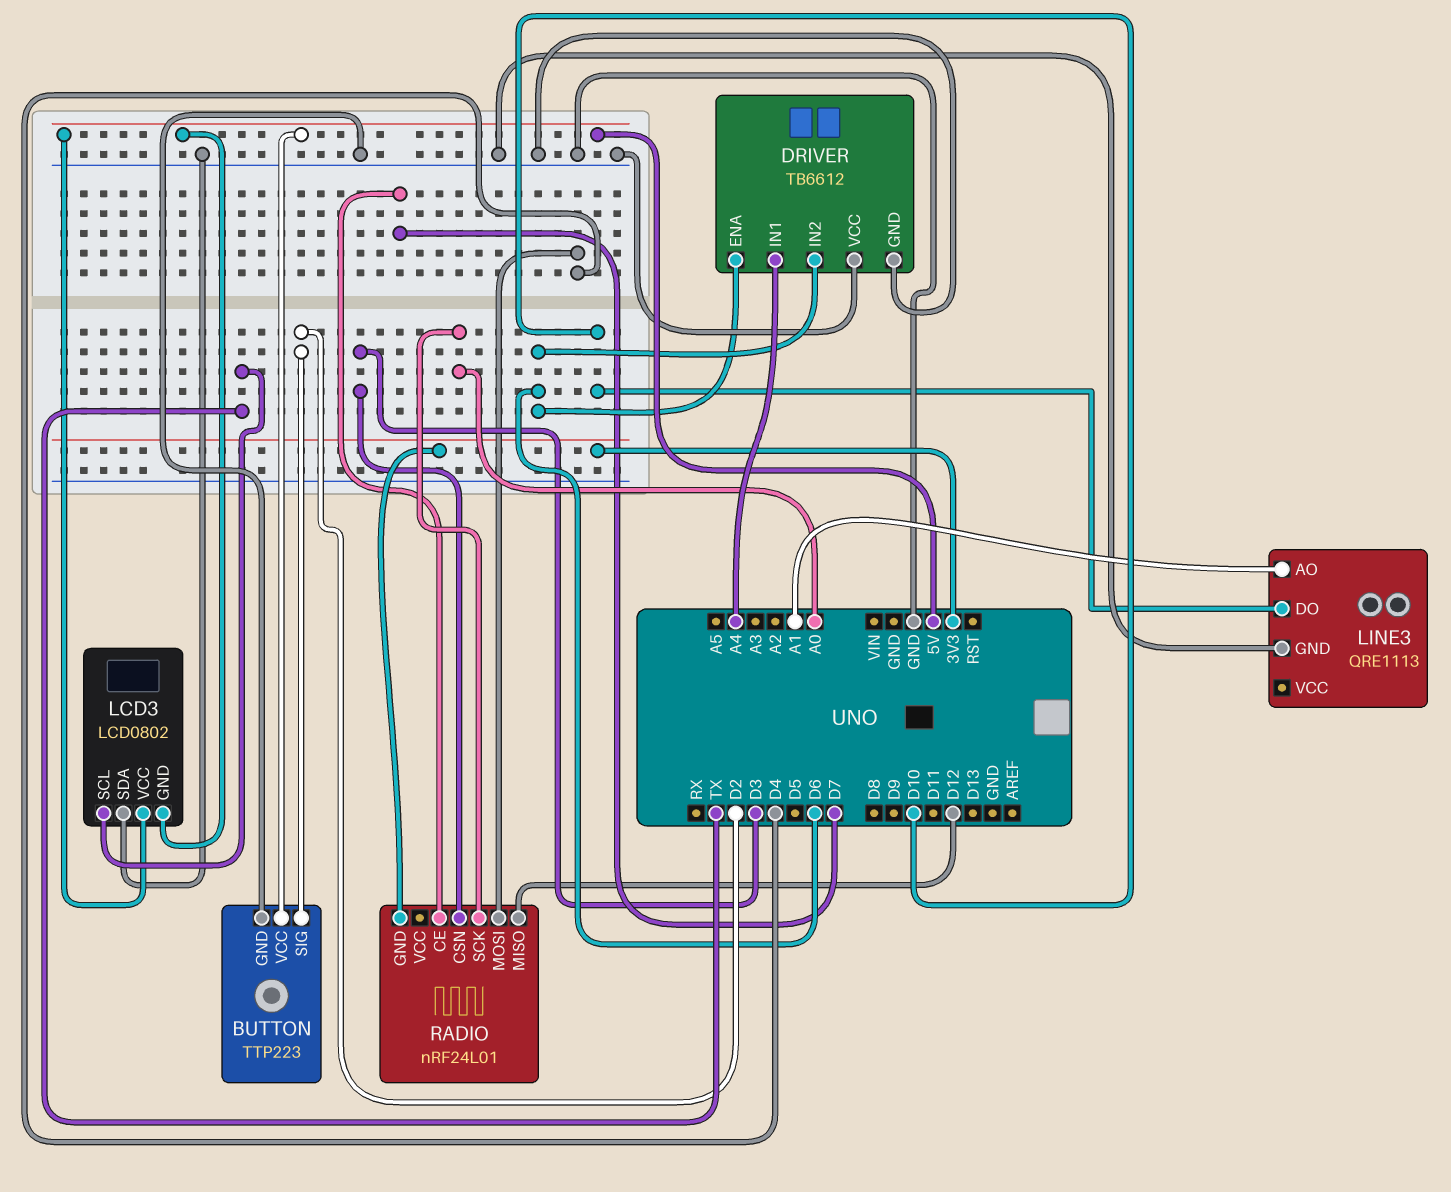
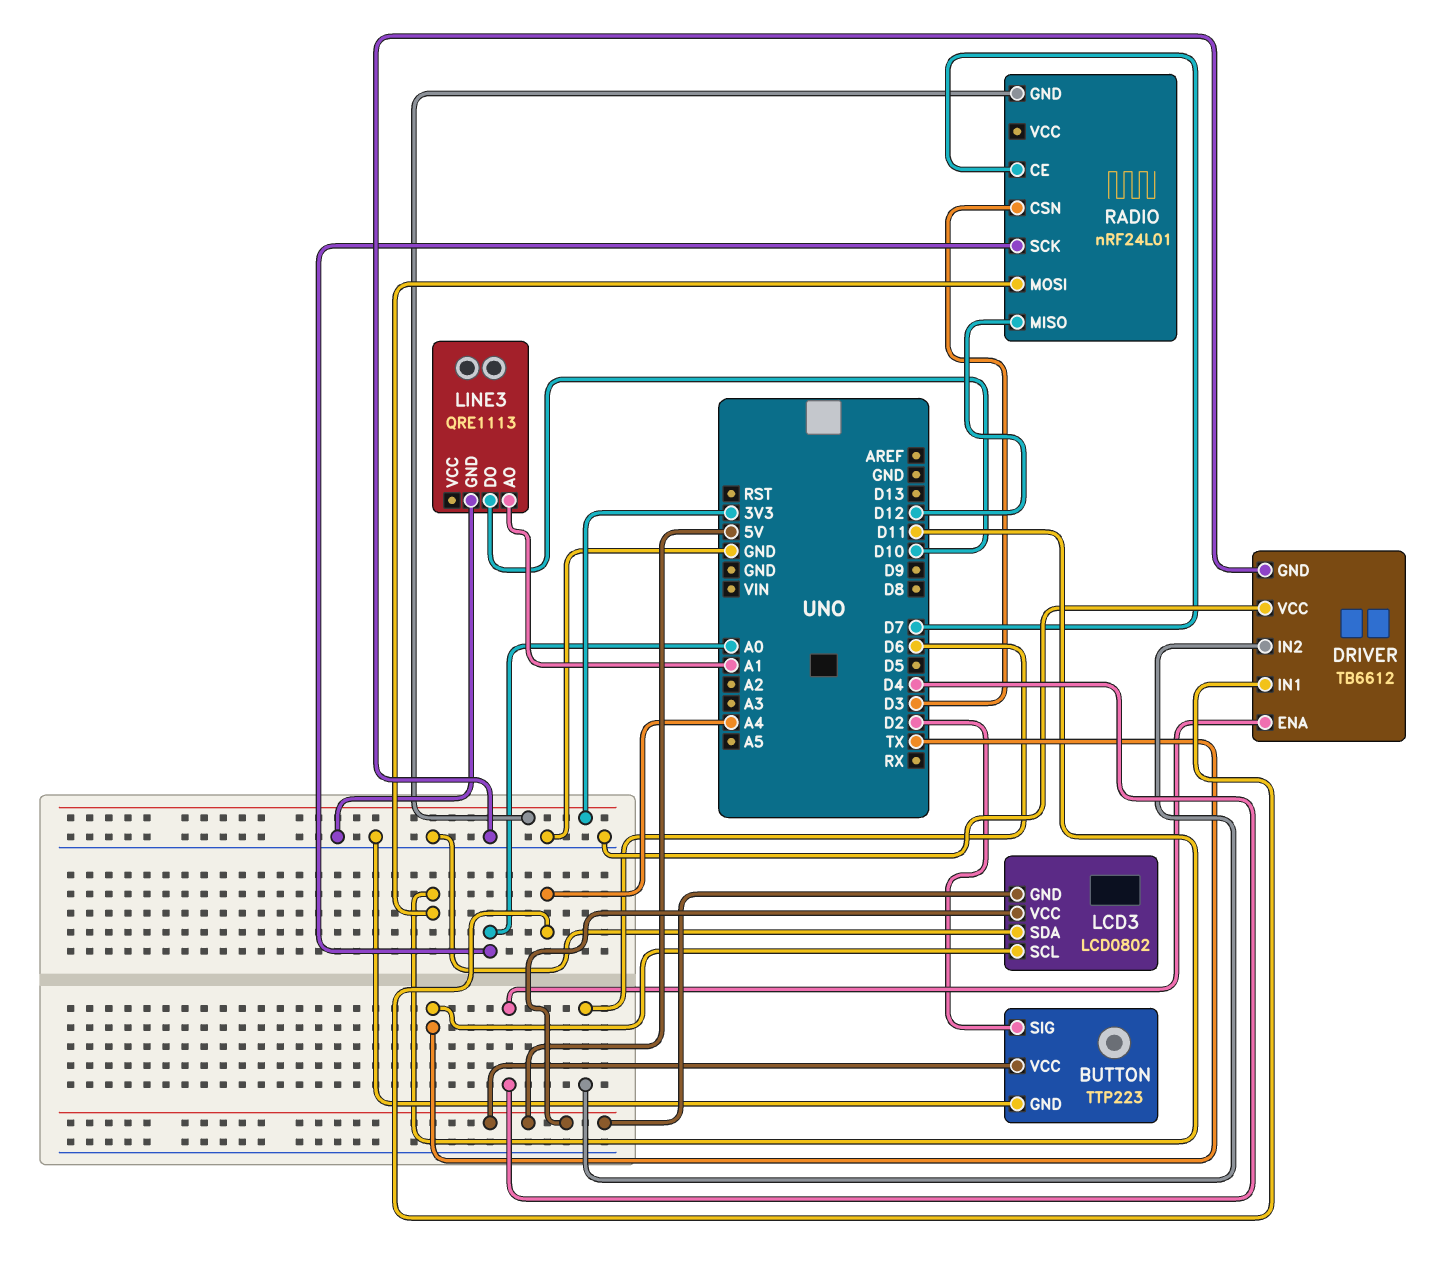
DRIVER pin ENA: D6 -> D4
RADIO pin MOSI: D4 -> D11

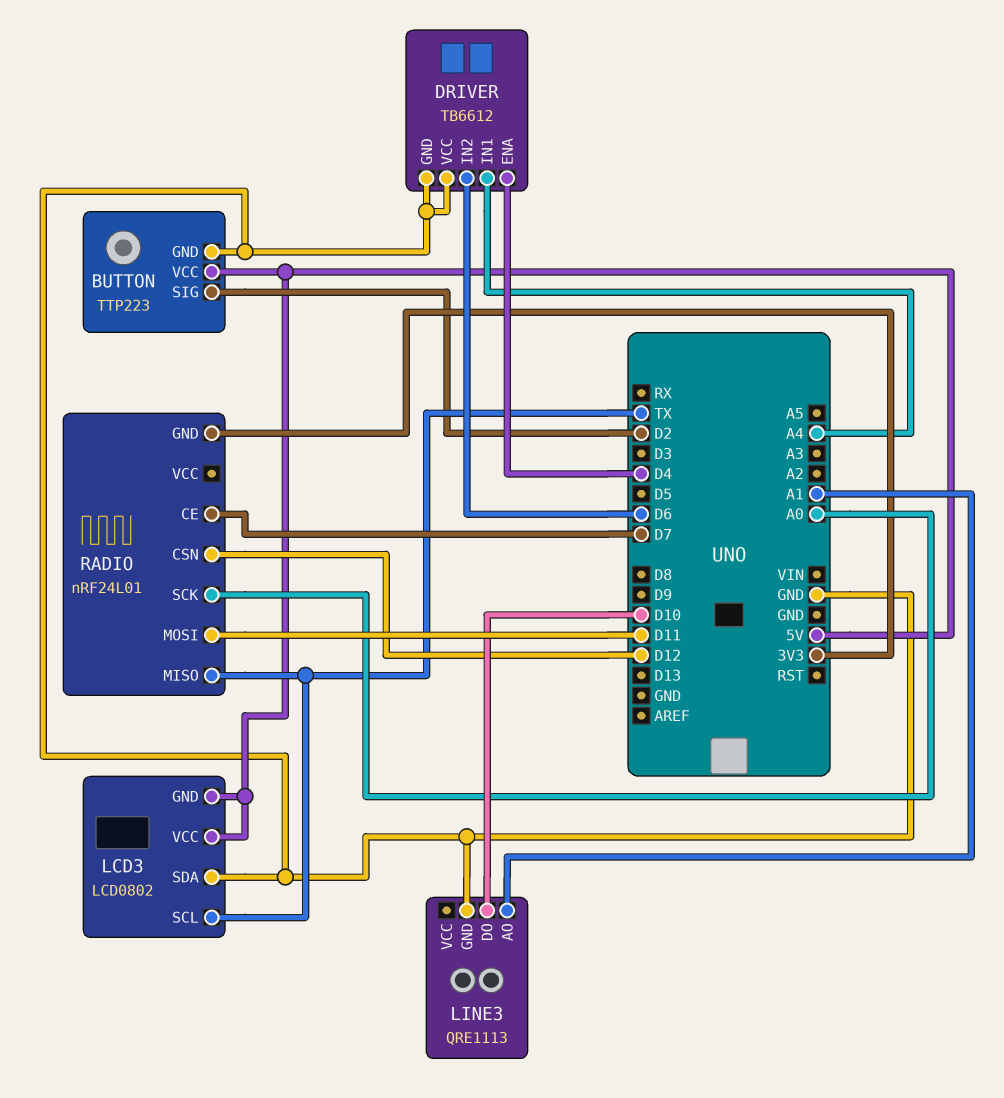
RADIO pin CSN: D3 -> D12
RADIO pin MISO: D12 -> TX

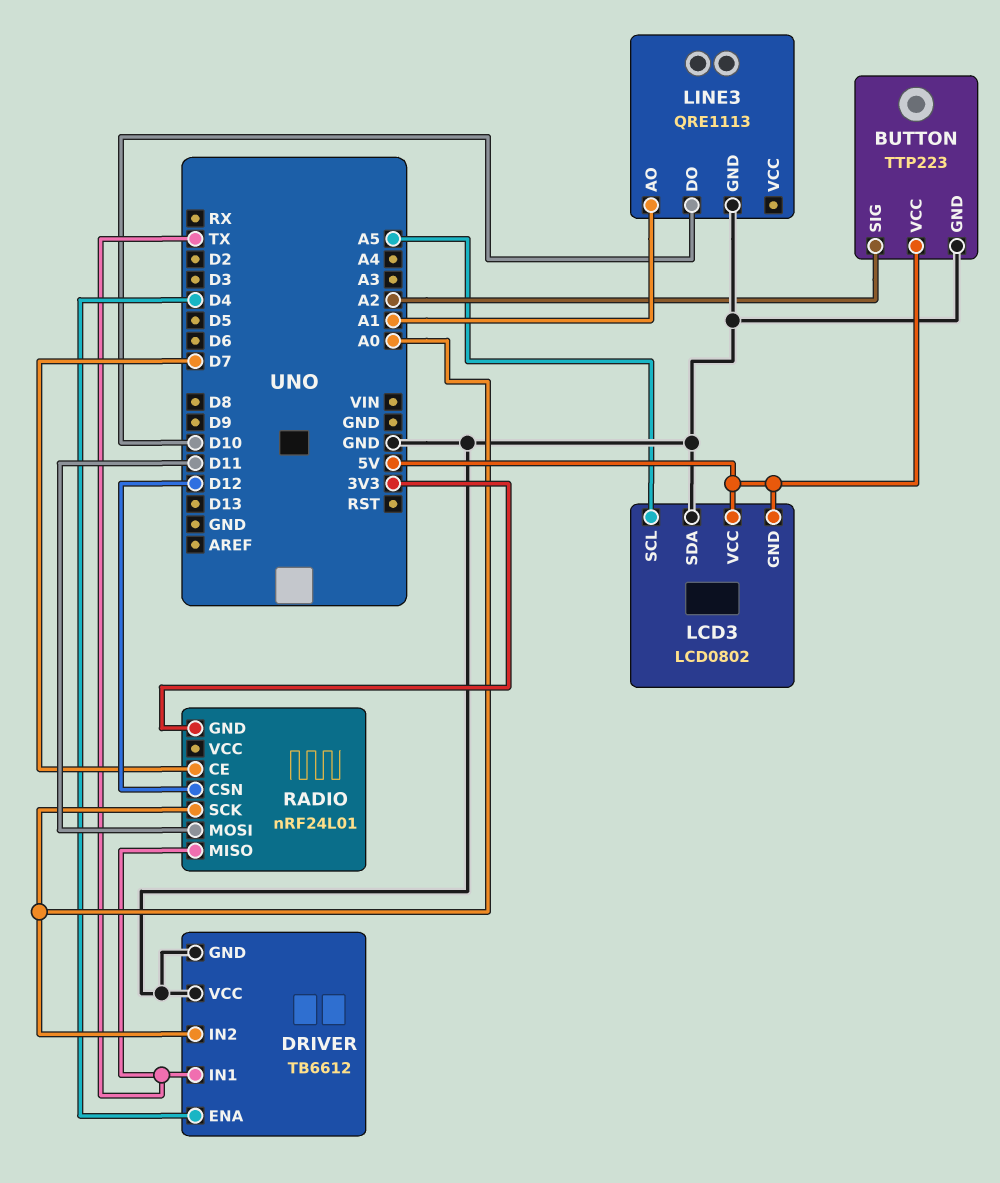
BUTTON pin SIG: D2 -> A2
DRIVER pin IN1: A4 -> TX
DRIVER pin IN2: D6 -> A0
LCD3 pin SCL: TX -> A5

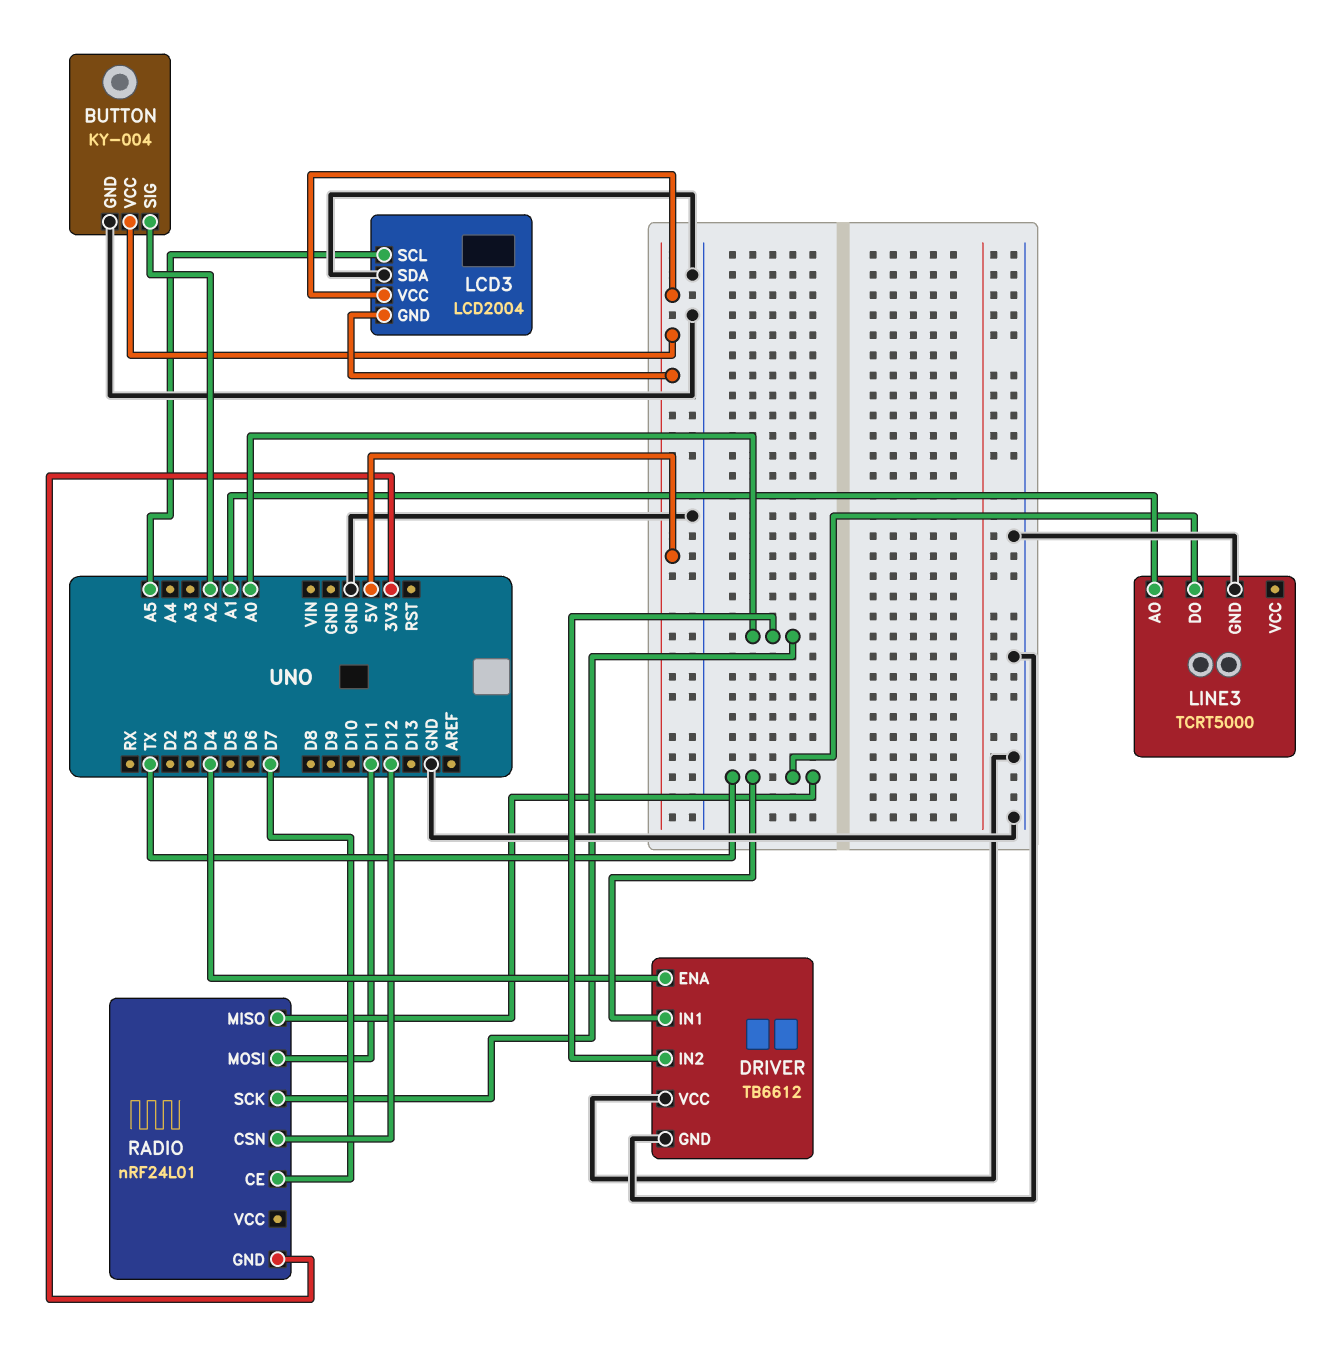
BUTTON: TTP223 -> KY-004
LCD3: LCD0802 -> LCD2004
LINE3: QRE1113 -> TCRT5000
LINE3 pin DO: D10 -> TX

